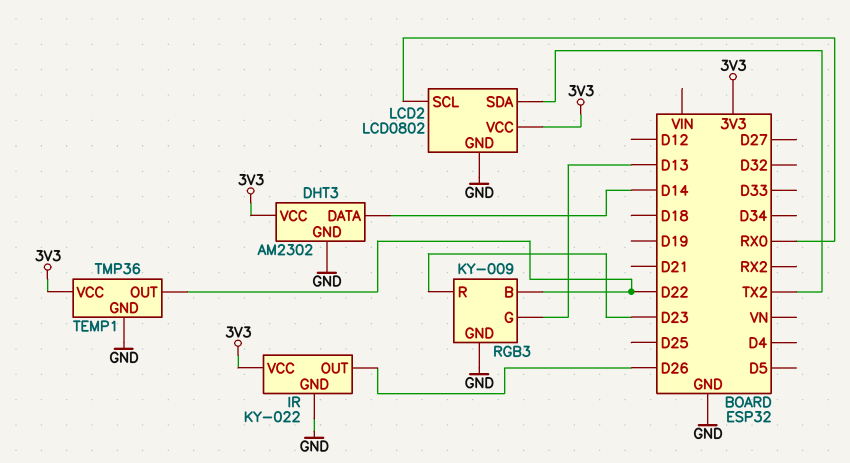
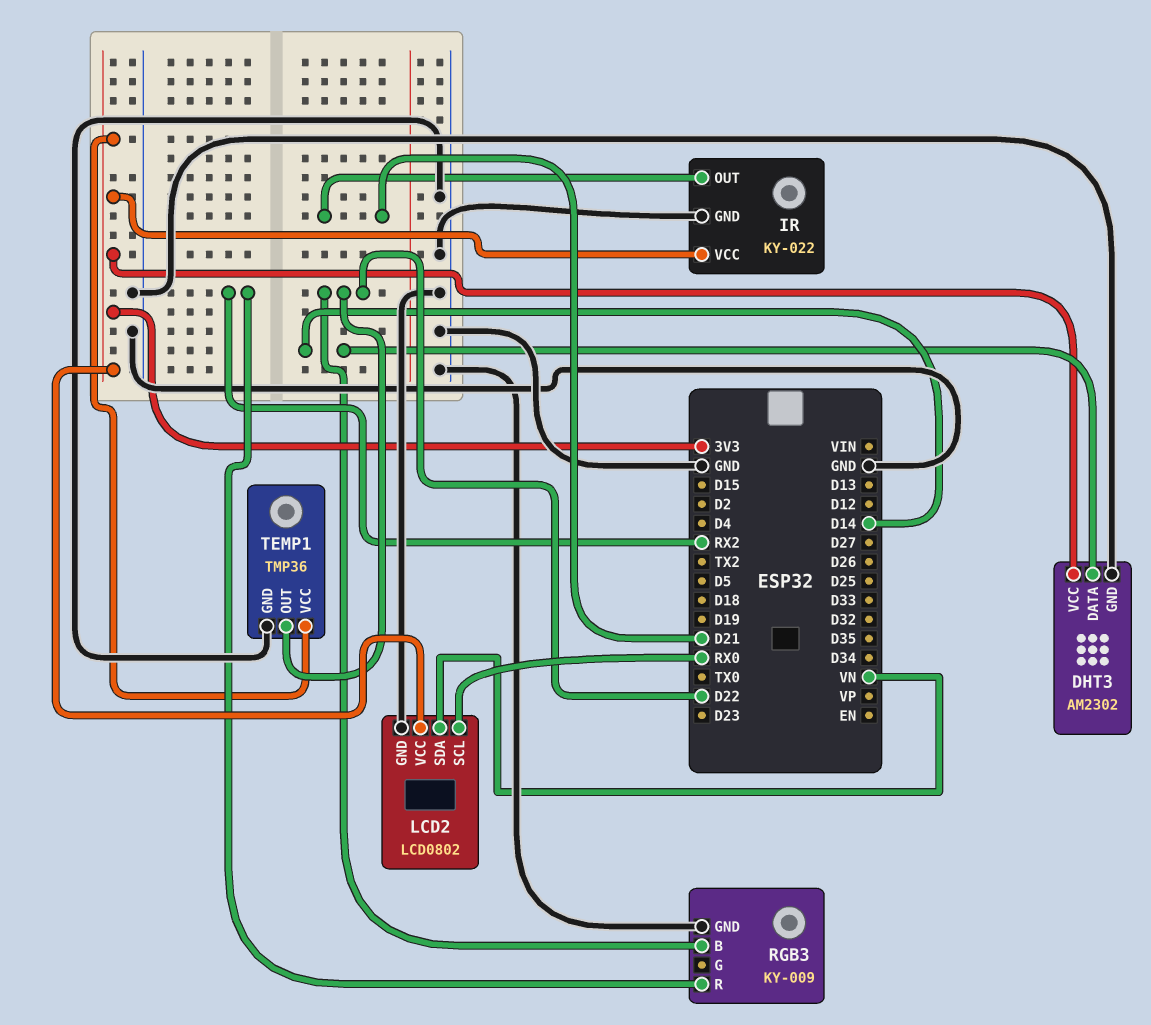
IR pin OUT: D26 -> D21
LCD2 pin SDA: TX2 -> VN
RGB3 pin G: D13 -> none
RGB3 pin R: D23 -> RX2

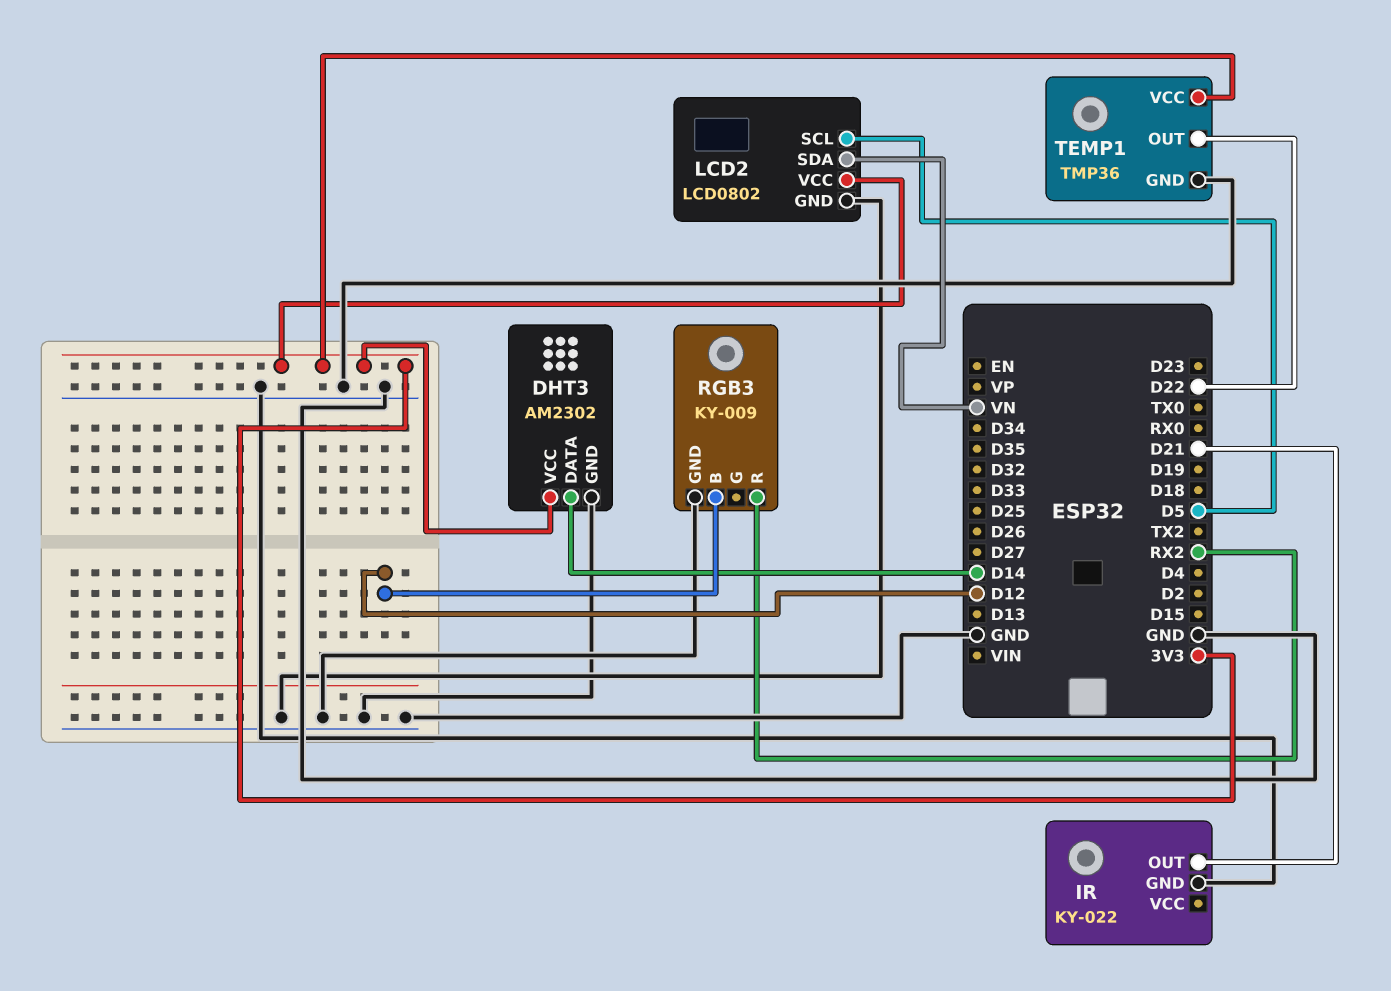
IR pin VCC: 3V3 -> none
LCD2 pin SCL: RX0 -> D5
RGB3 pin B: D22 -> D12

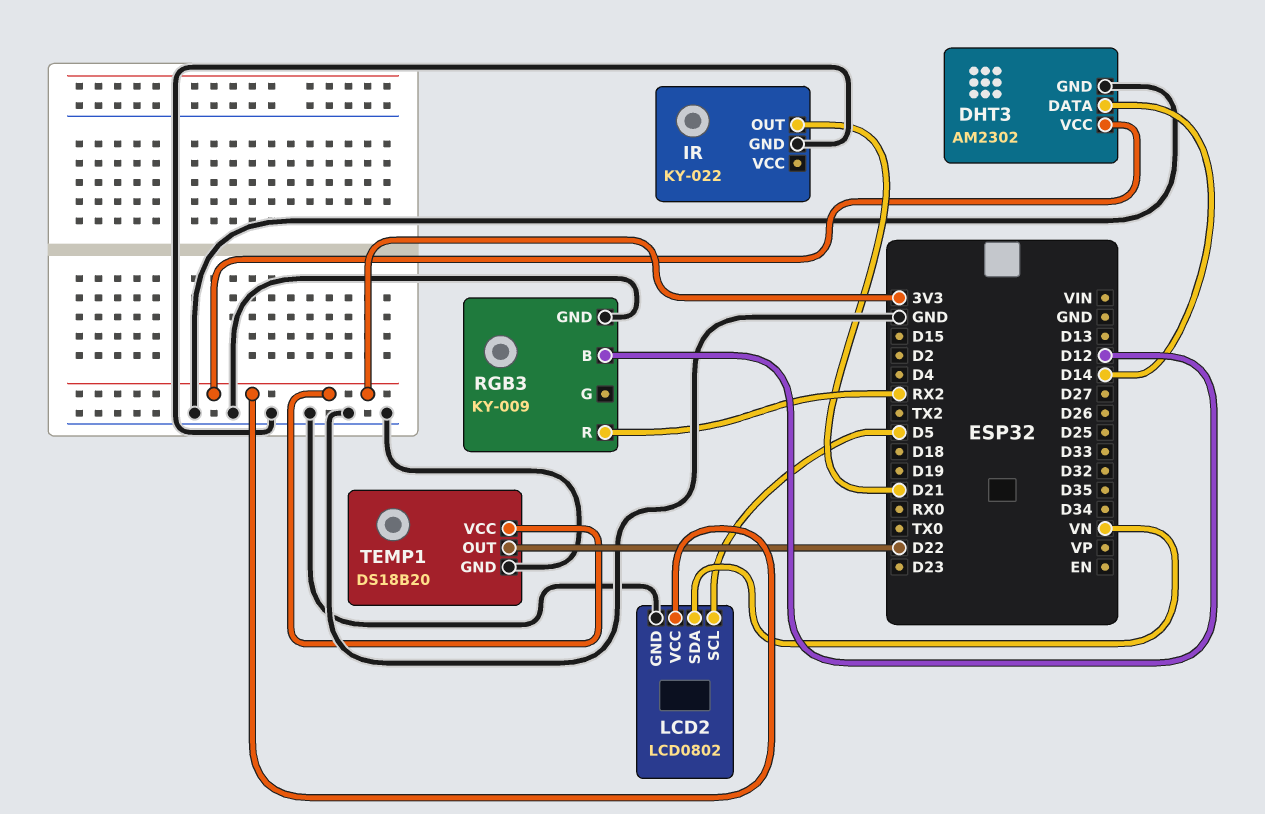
TEMP1: TMP36 -> DS18B20

